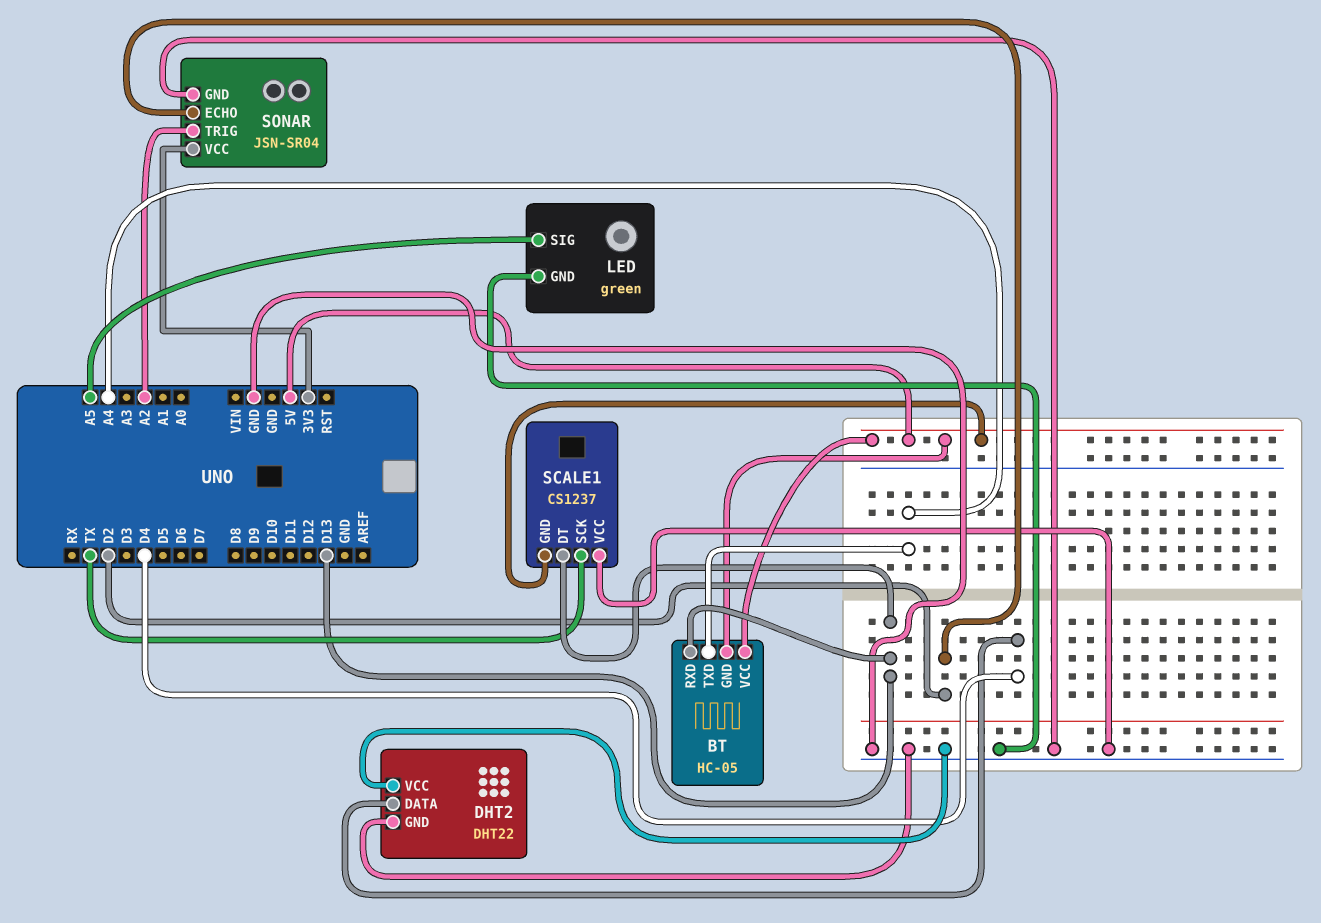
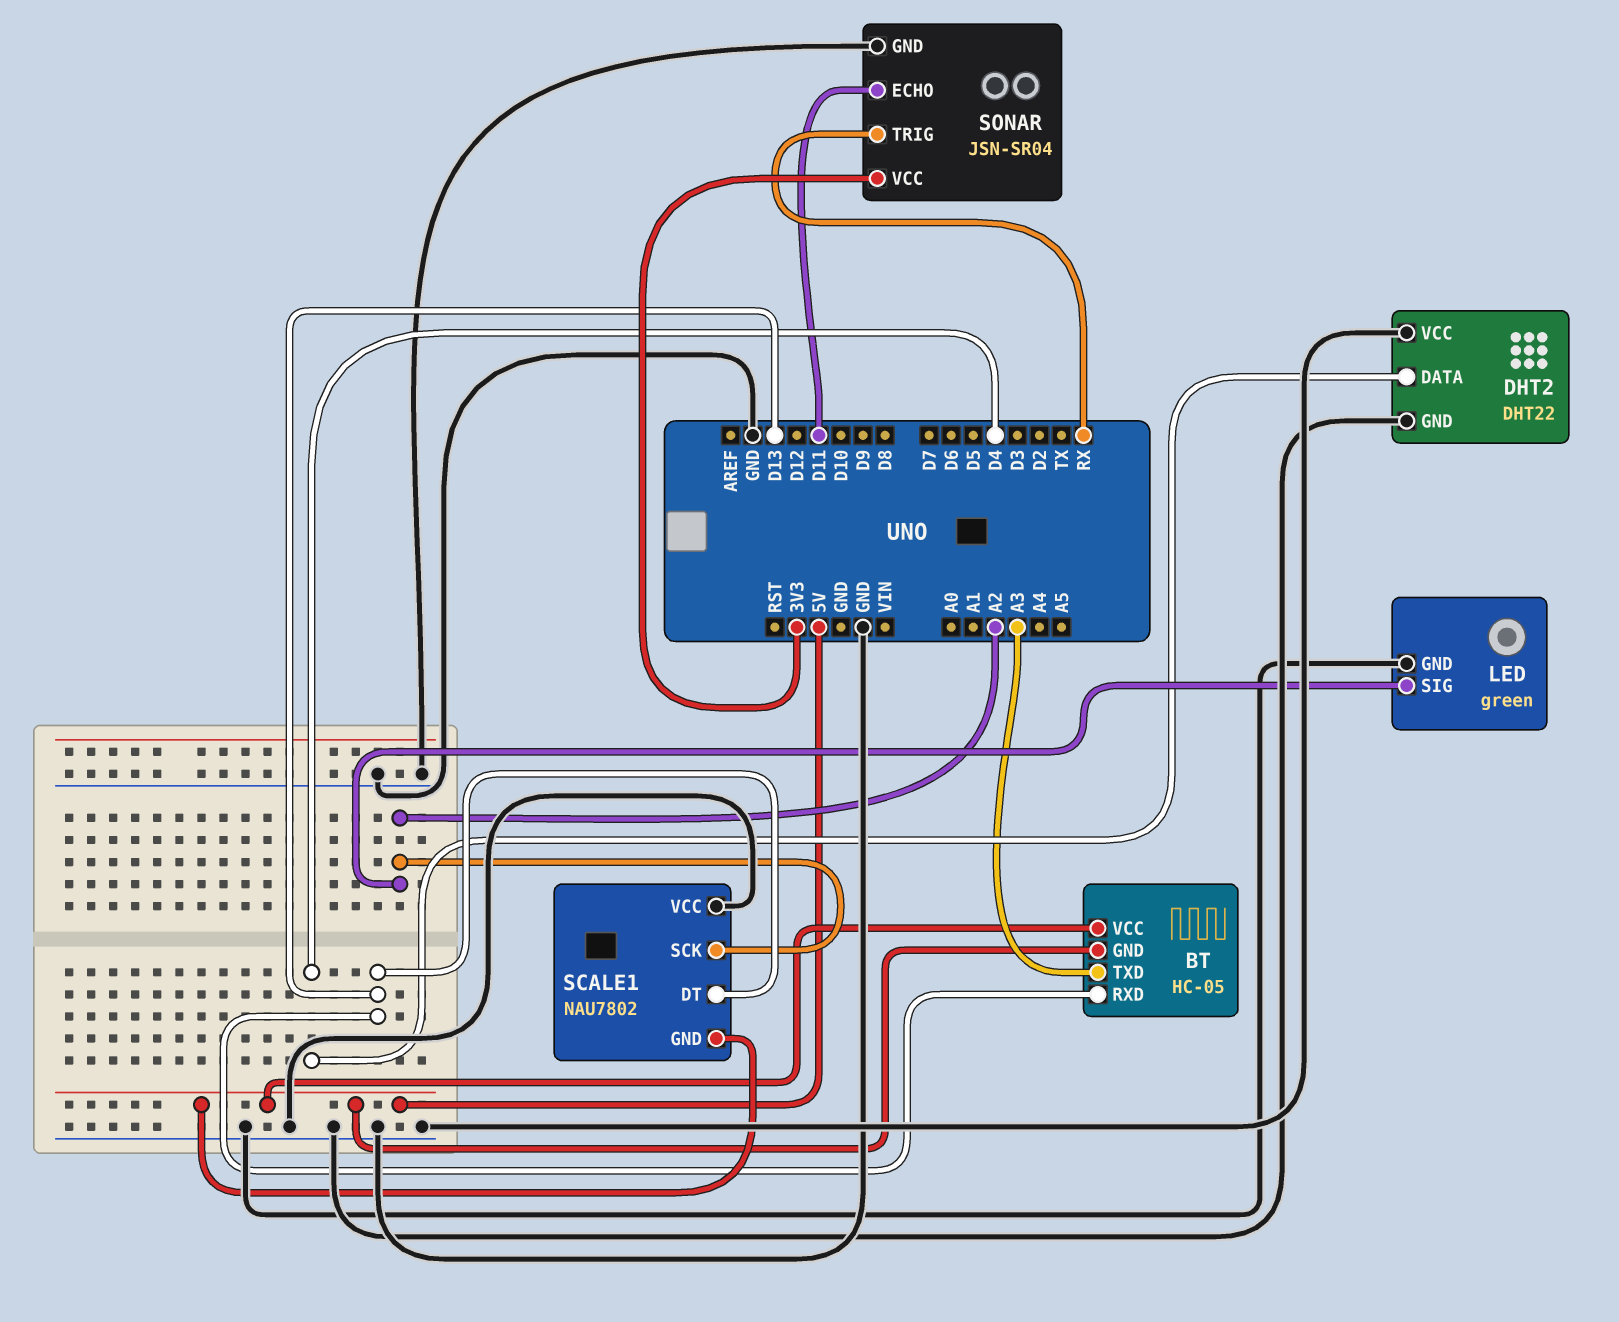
BT pin TXD: A4 -> A3
LED pin SIG: A5 -> A2
SCALE1: CS1237 -> NAU7802
SCALE1 pin SCK: TX -> A2
SONAR pin ECHO: D2 -> D11
SONAR pin TRIG: A2 -> RX

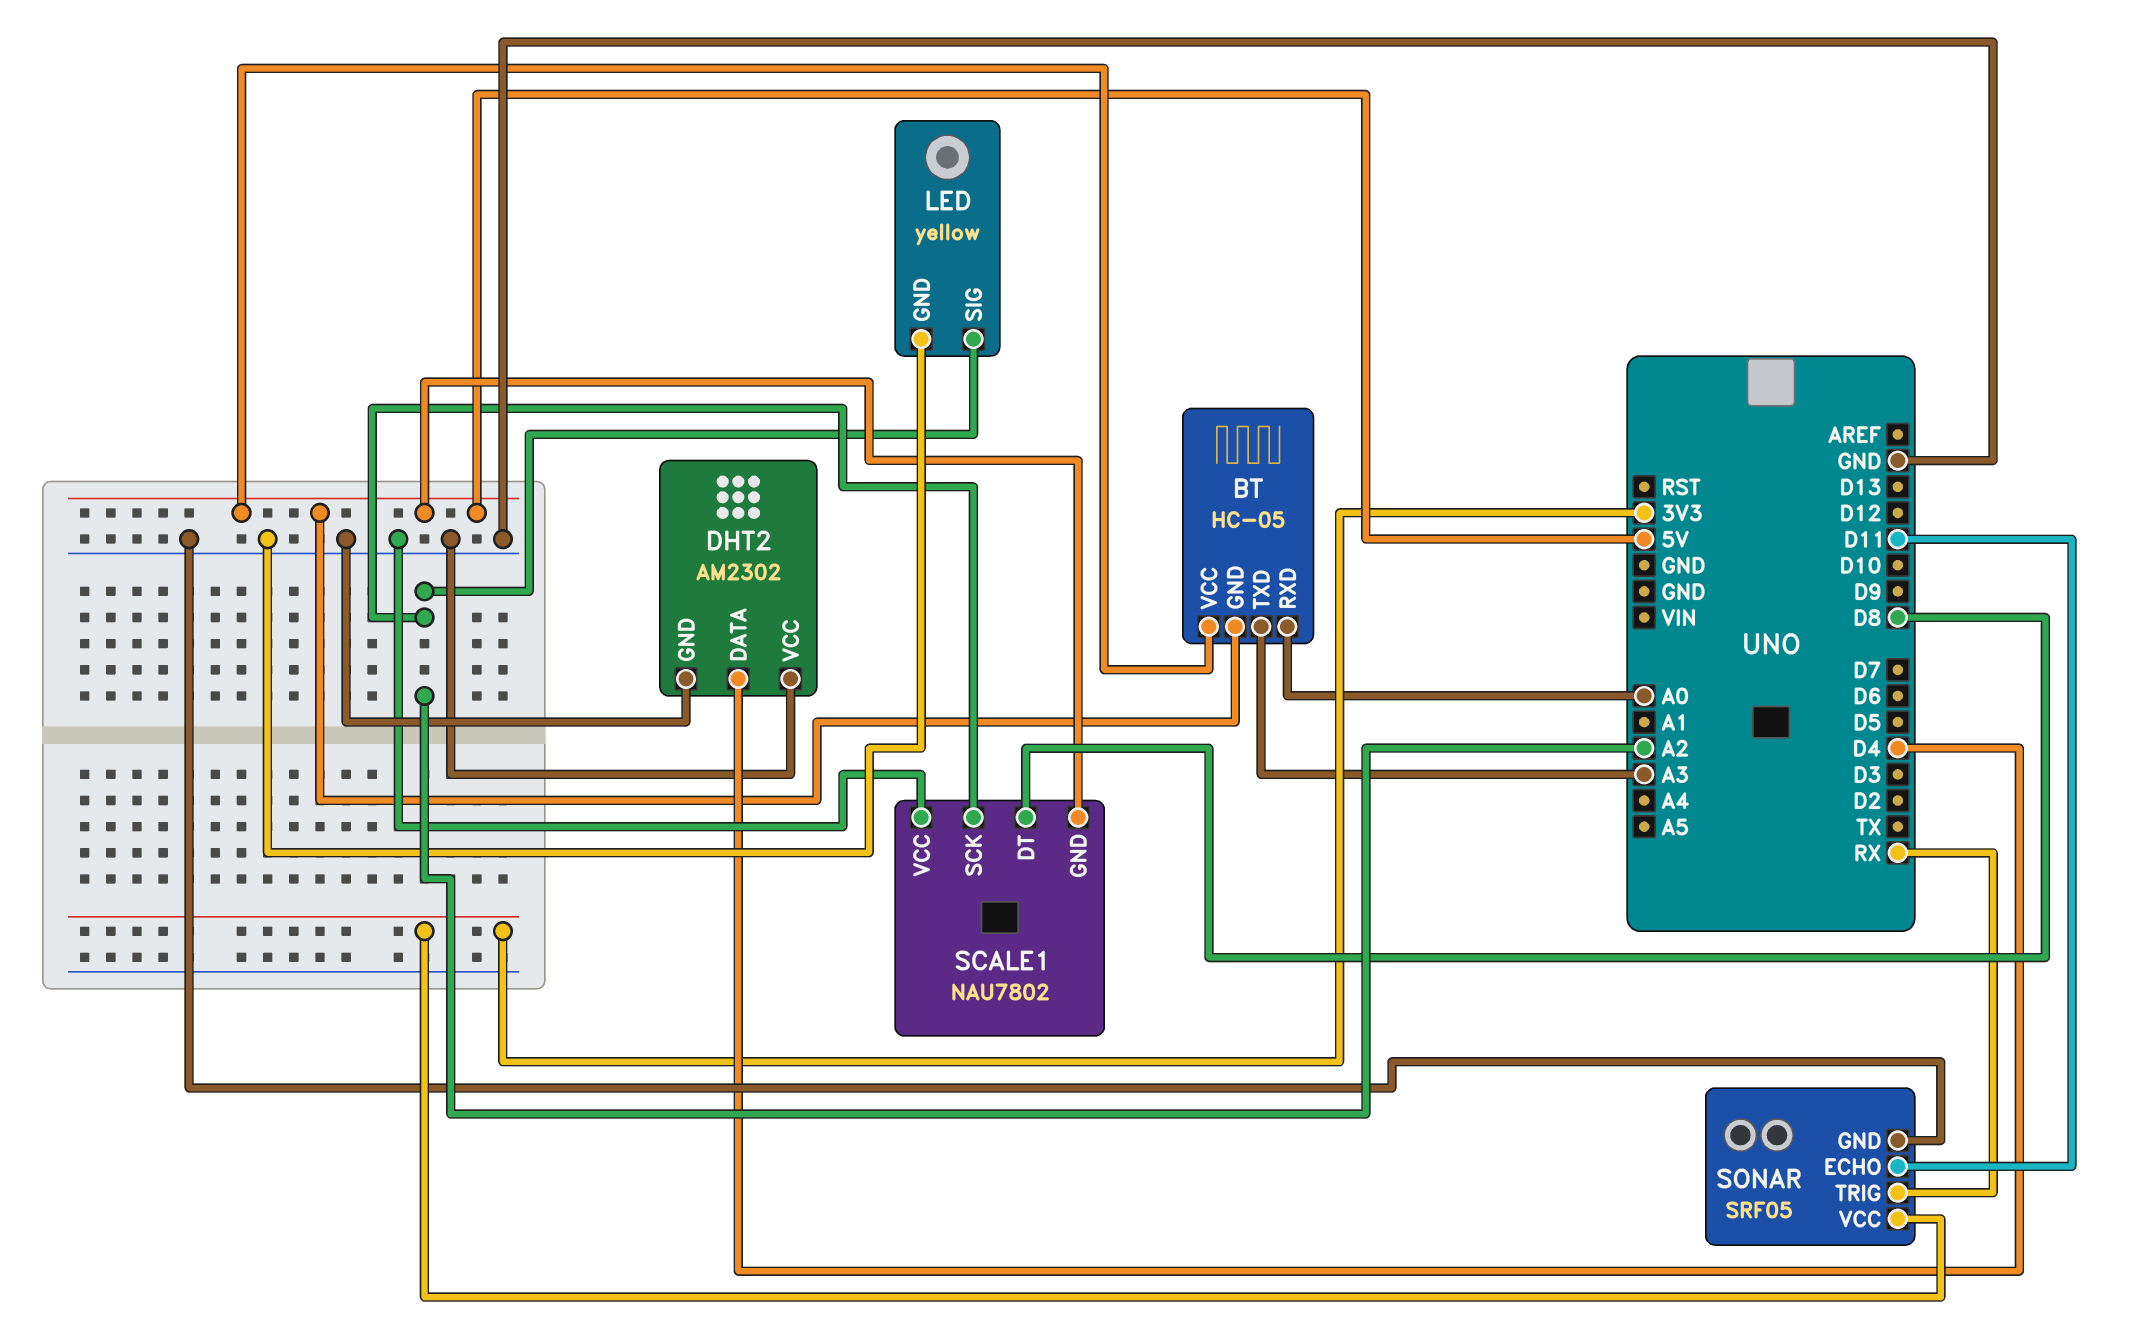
BT pin RXD: D13 -> A0
DHT2: DHT22 -> AM2302
LED: green -> yellow
SCALE1 pin DT: D13 -> D8
SONAR: JSN-SR04 -> SRF05

